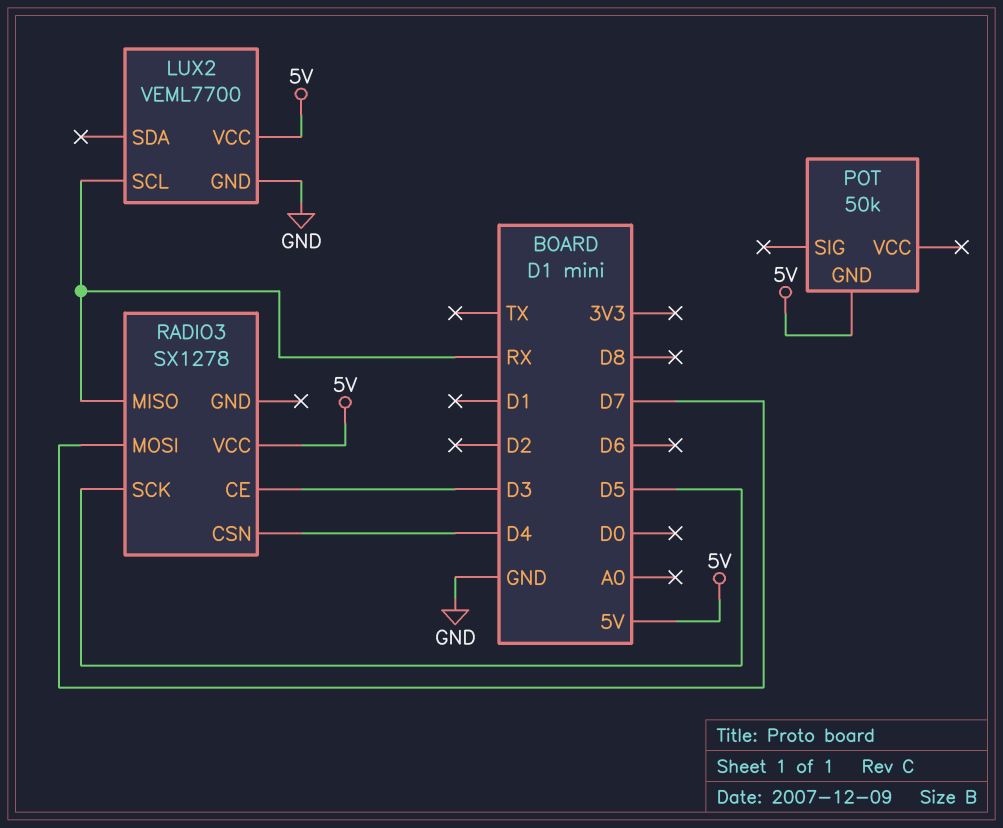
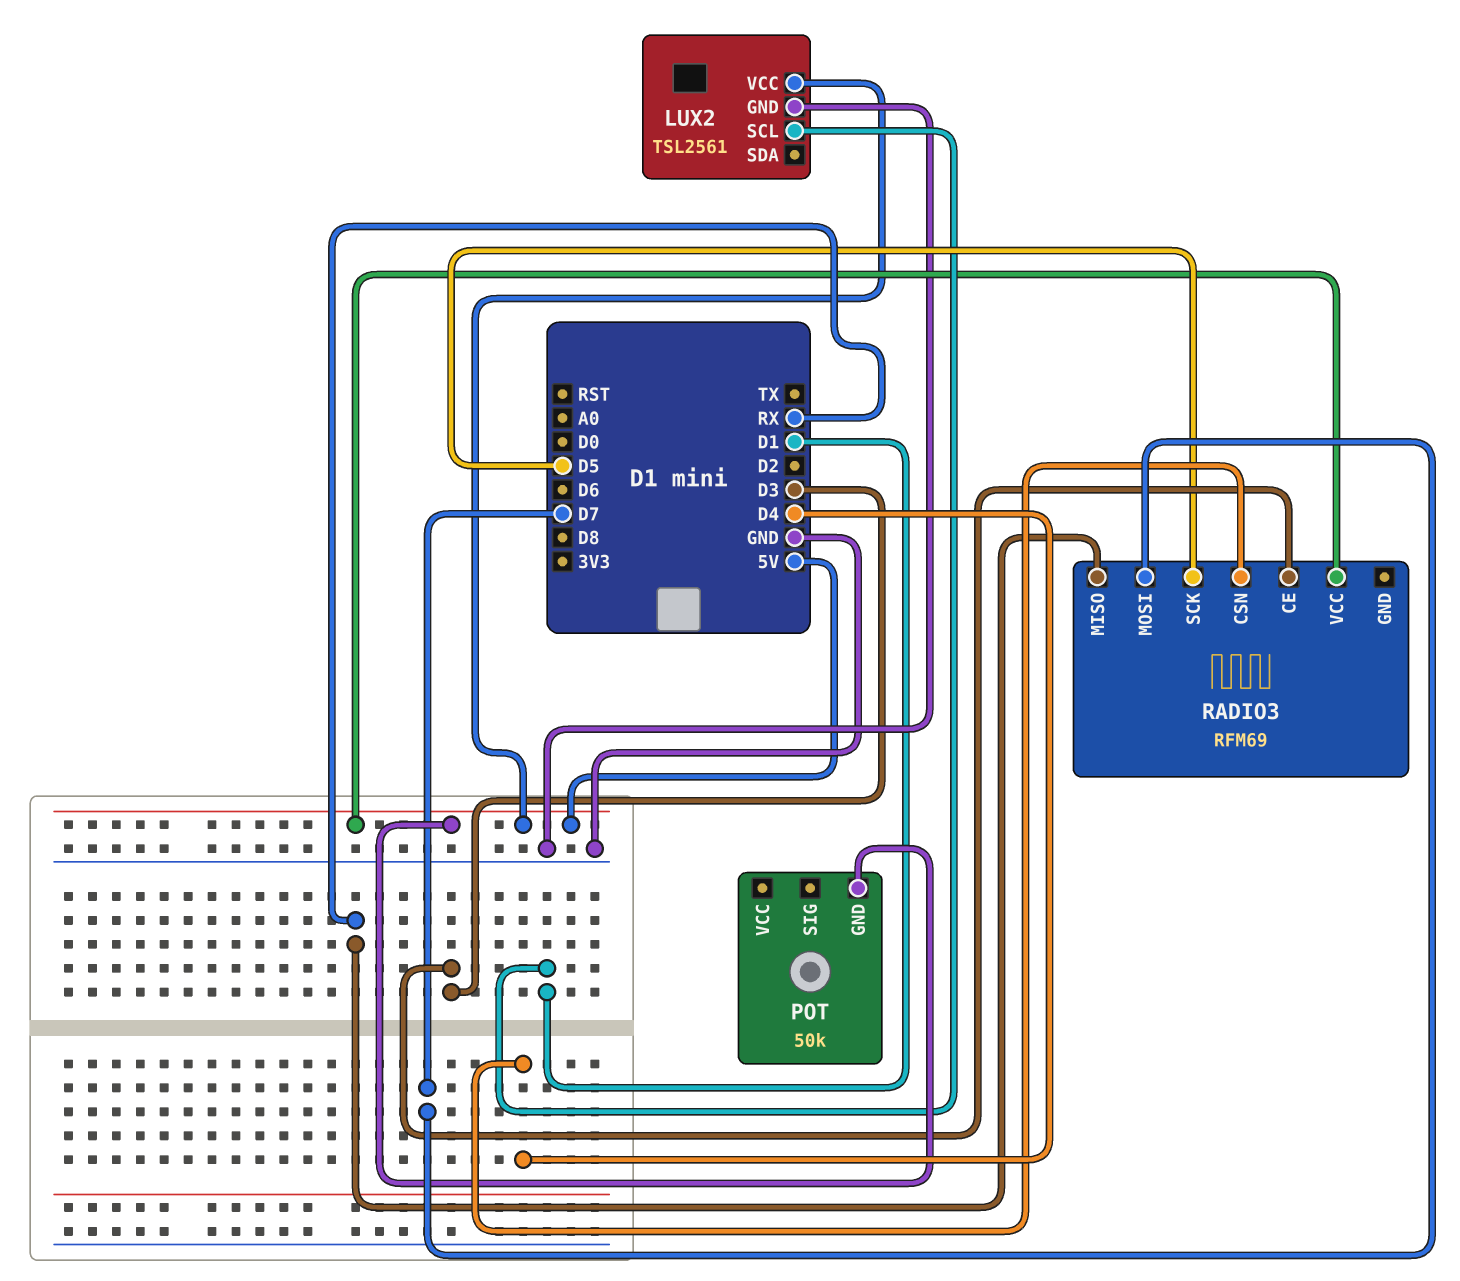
LUX2: VEML7700 -> TSL2561
LUX2 pin SCL: RX -> D1
RADIO3: SX1278 -> RFM69

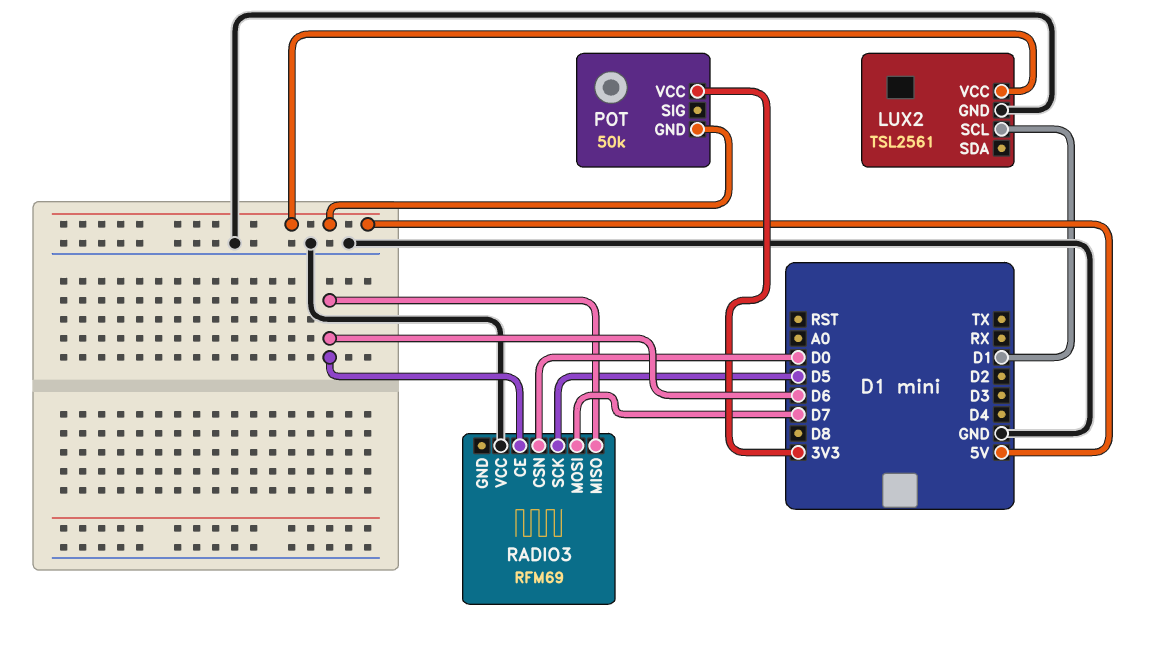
POT pin VCC: none -> 3V3
RADIO3 pin CE: D3 -> D6
RADIO3 pin CSN: D4 -> D0
RADIO3 pin MISO: RX -> D6
RADIO3 pin VCC: 5V -> GND

